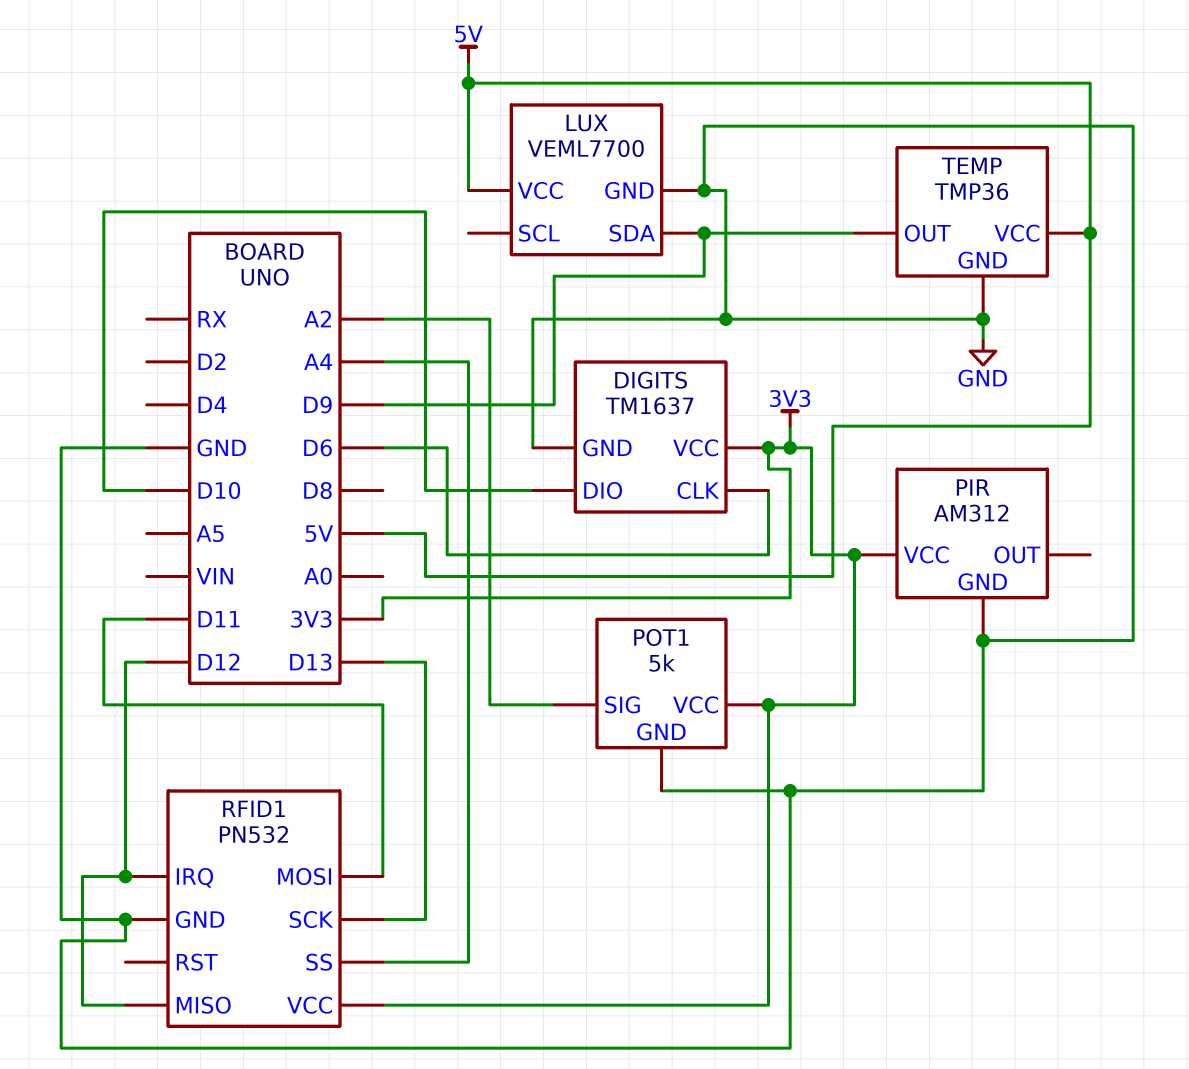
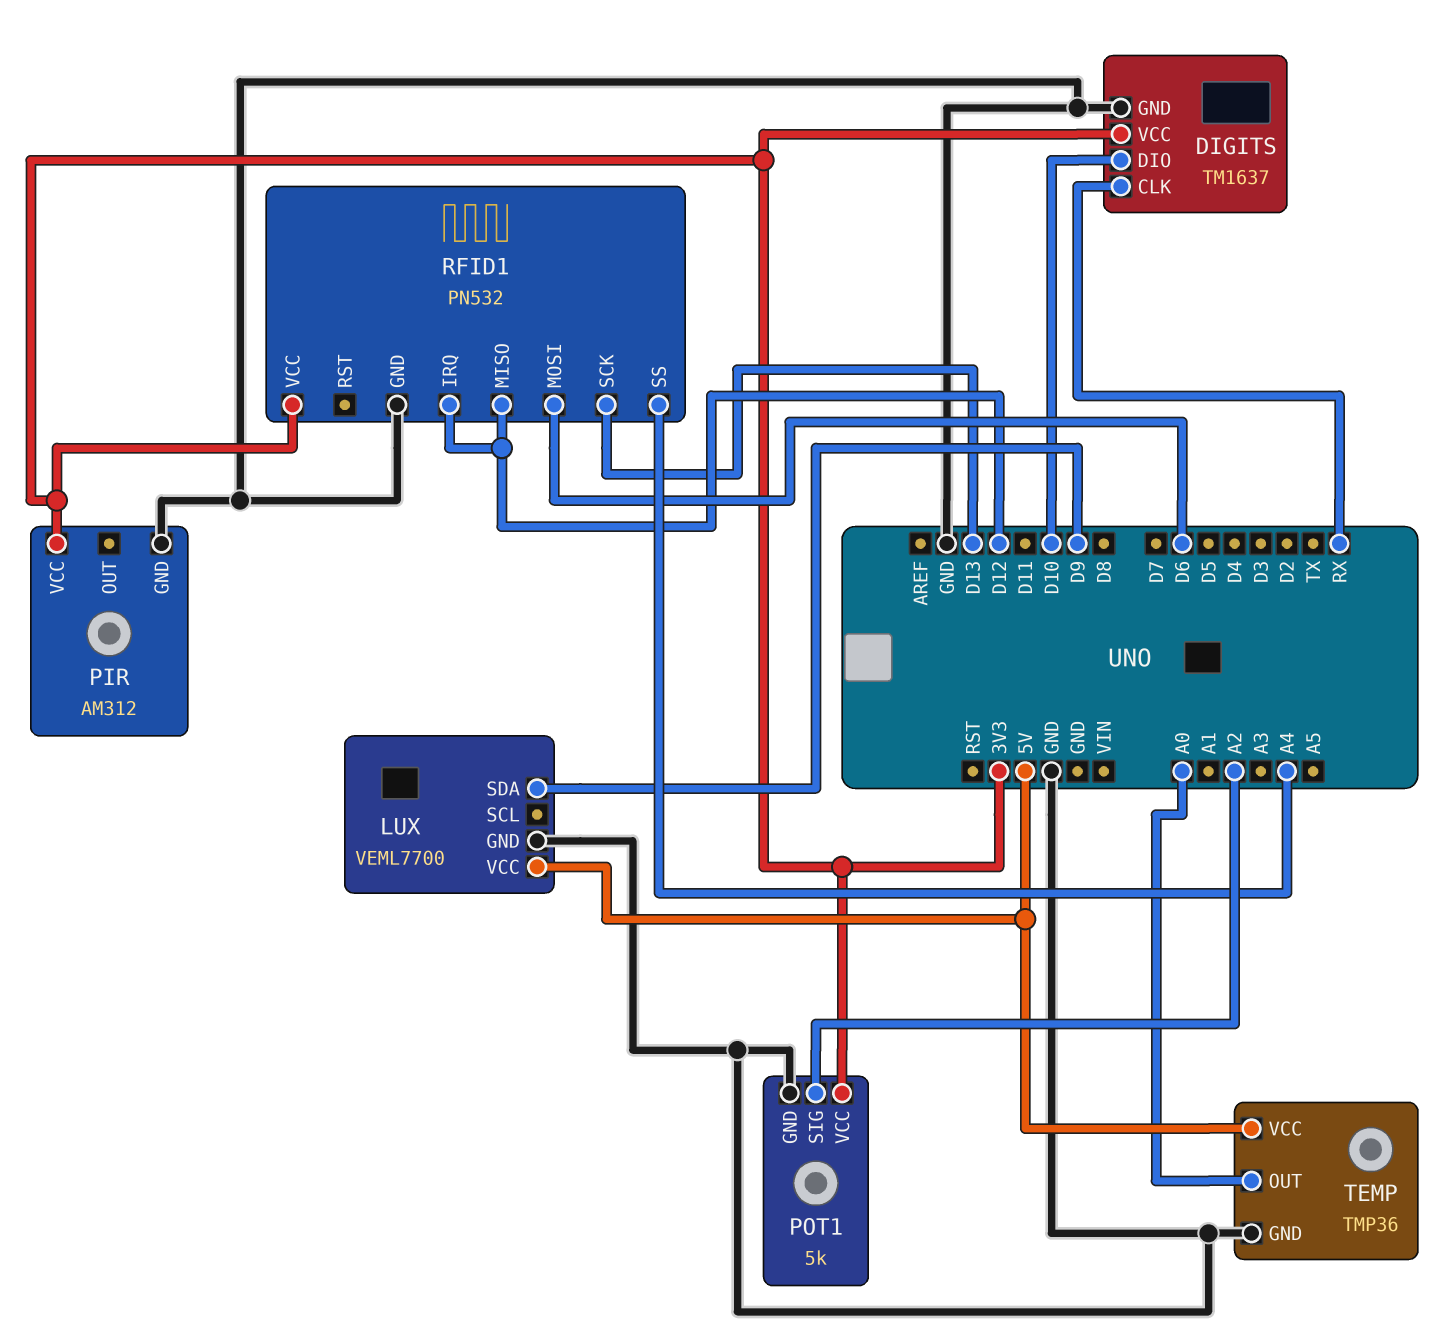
DIGITS pin CLK: D6 -> RX
RFID1 pin MOSI: D11 -> D6
TEMP pin OUT: D9 -> A0

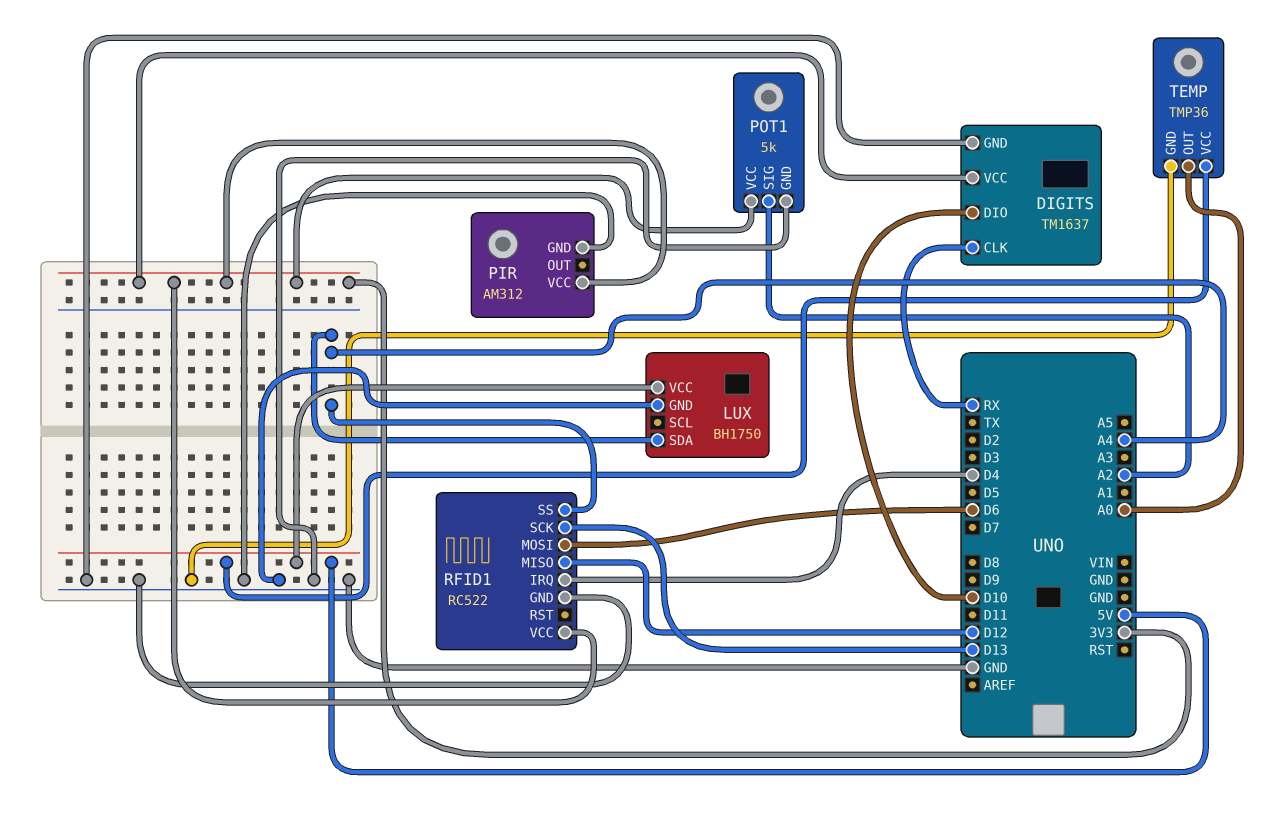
LUX: VEML7700 -> BH1750
LUX pin SDA: D9 -> A4
RFID1: PN532 -> RC522
RFID1 pin IRQ: D12 -> D4

